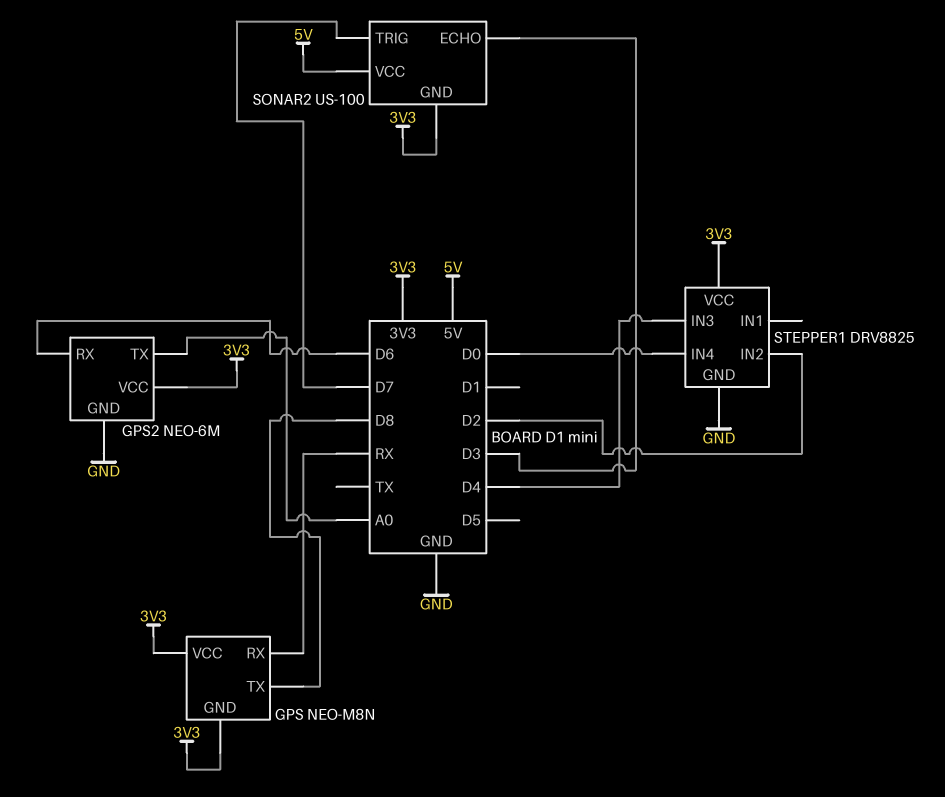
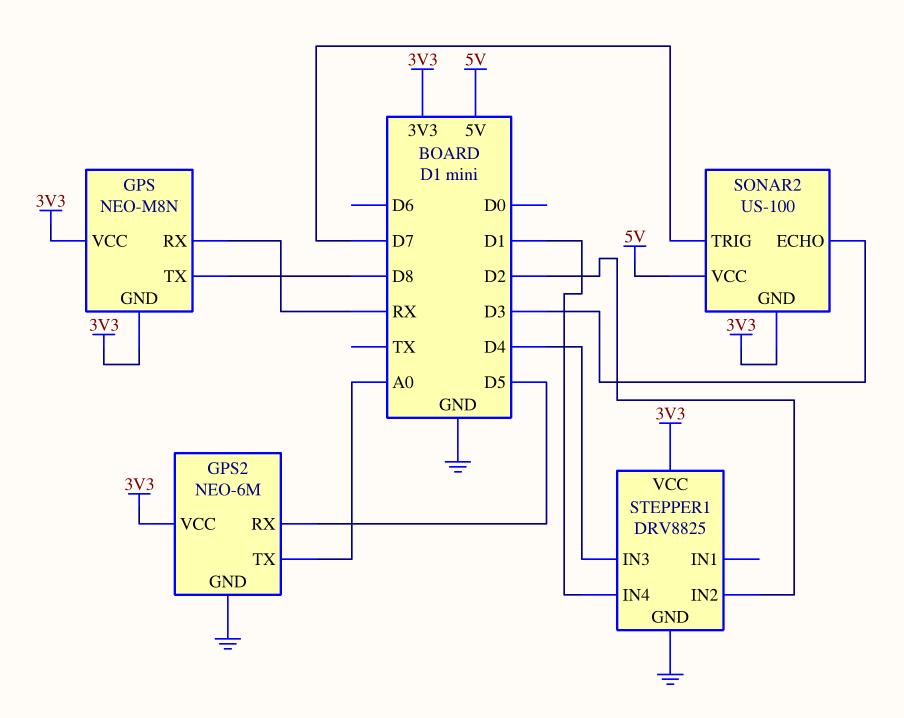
GPS2 pin RX: D6 -> D5
STEPPER1 pin IN4: D0 -> D1

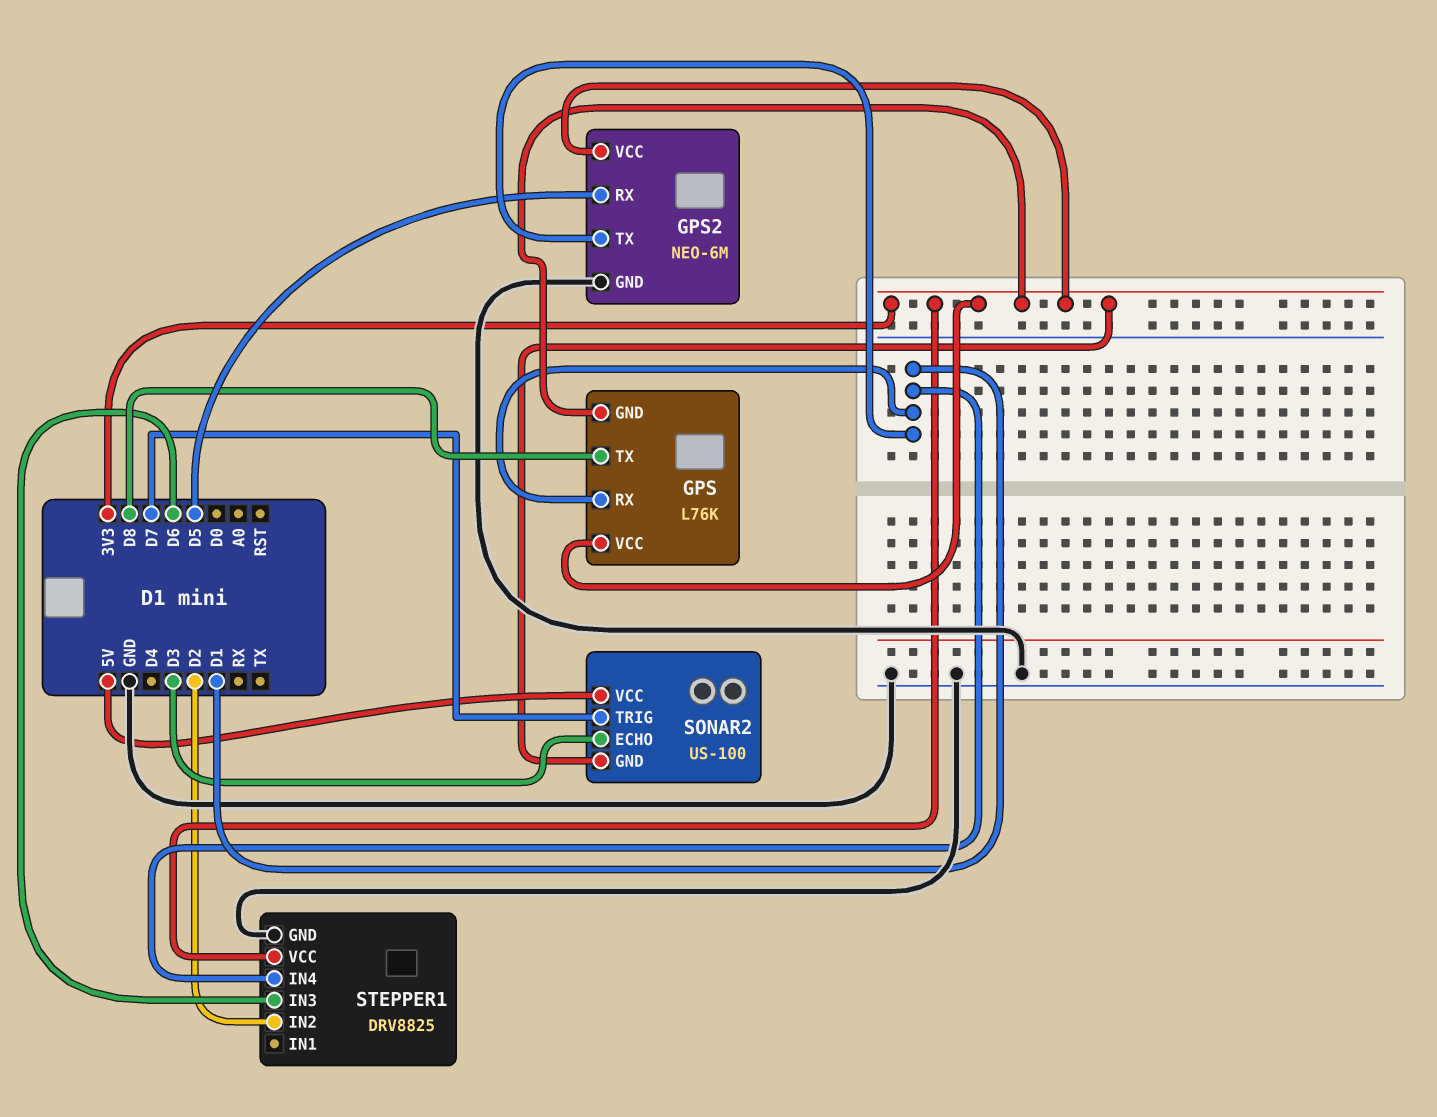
GPS: NEO-M8N -> L76K
GPS pin RX: RX -> D1
GPS2 pin TX: A0 -> D1
STEPPER1 pin IN3: D4 -> D6

